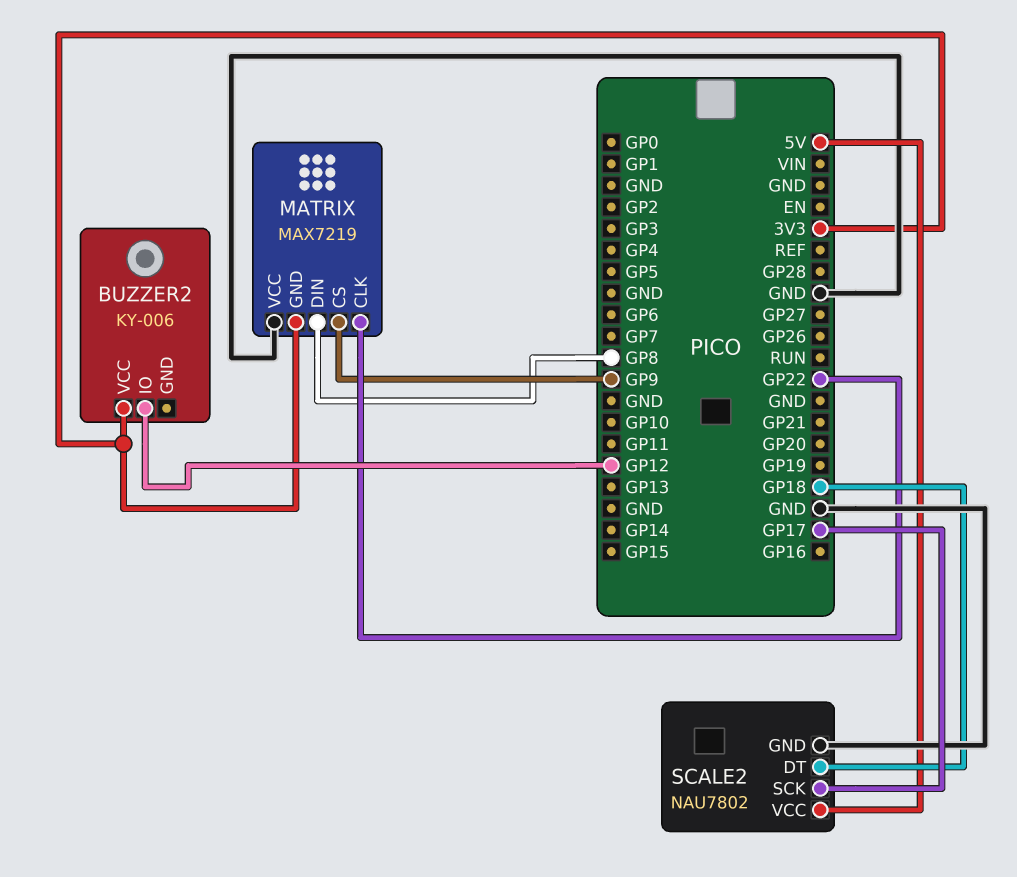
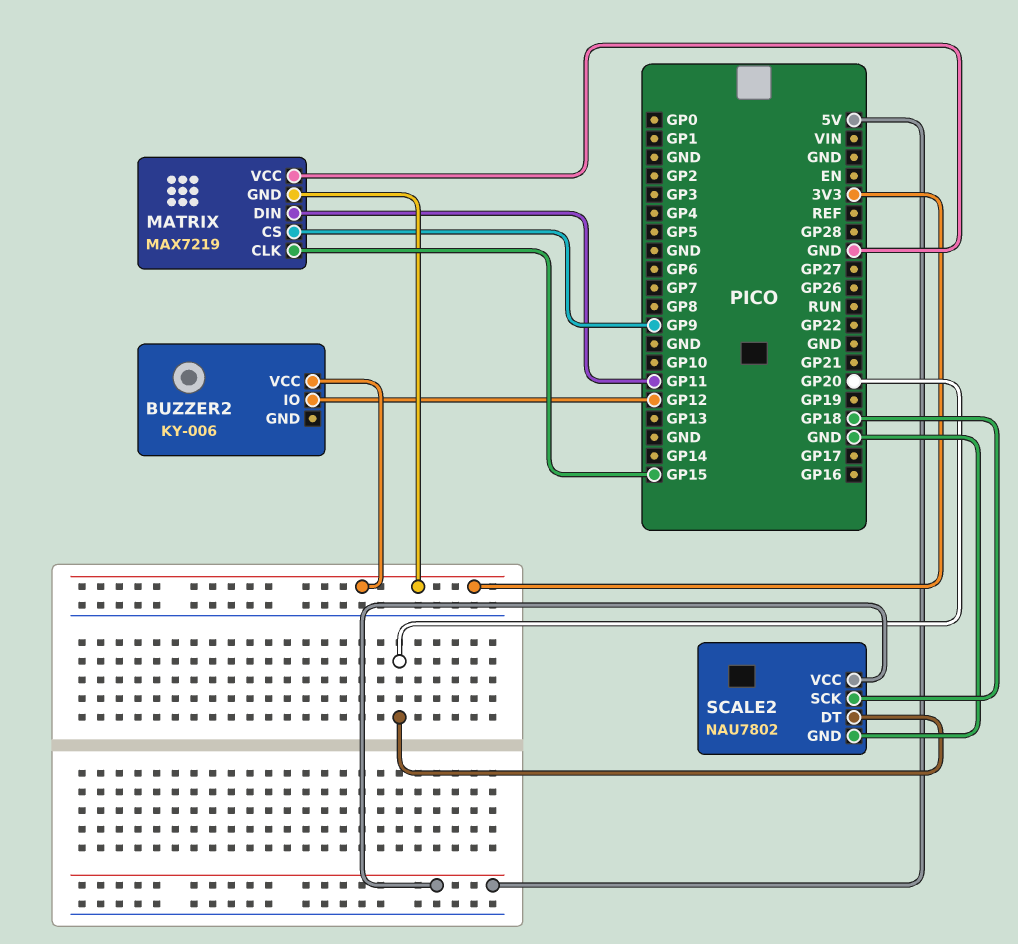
MATRIX pin CLK: GP22 -> GP15
MATRIX pin DIN: GP8 -> GP11
SCALE2 pin DT: GP18 -> GP20
SCALE2 pin SCK: GP17 -> GP18

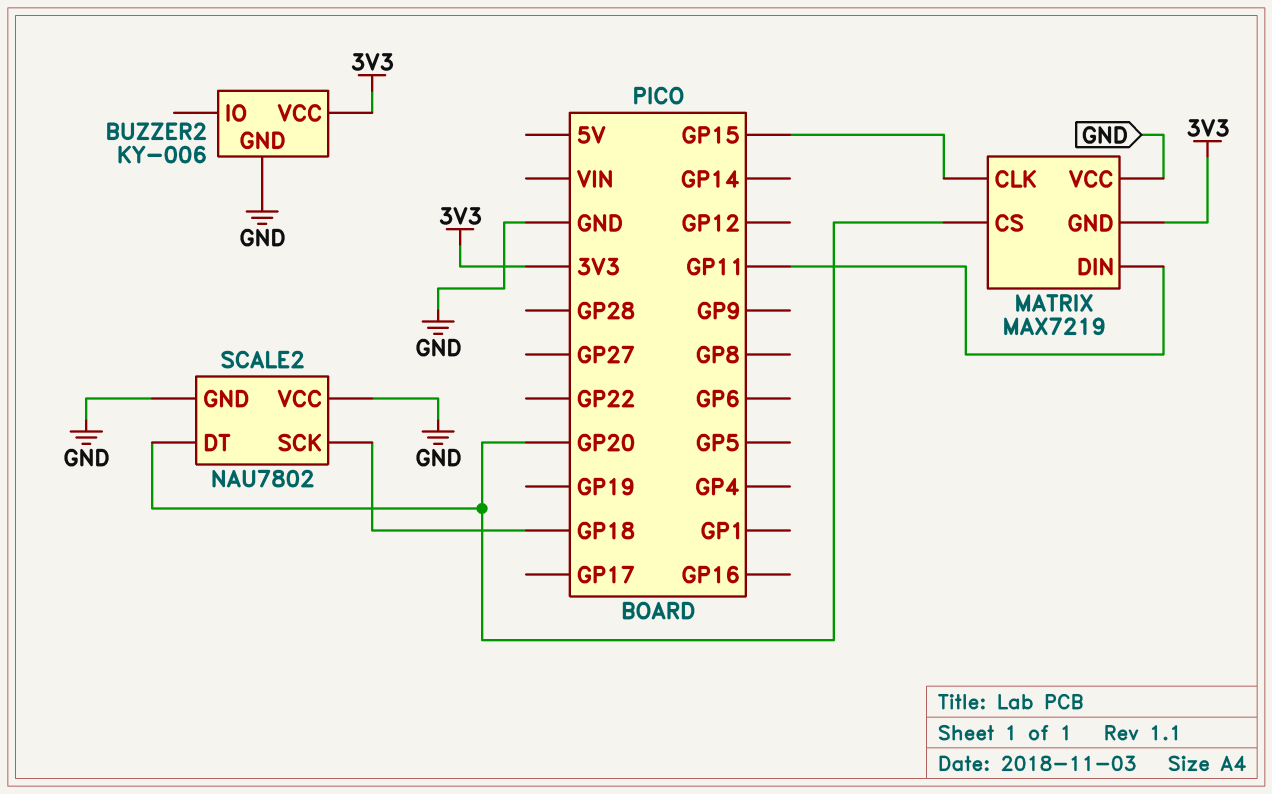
BUZZER2 pin GND: none -> GND
BUZZER2 pin IO: GP12 -> none
MATRIX pin CS: GP9 -> GP20
SCALE2 pin VCC: 5V -> GND

